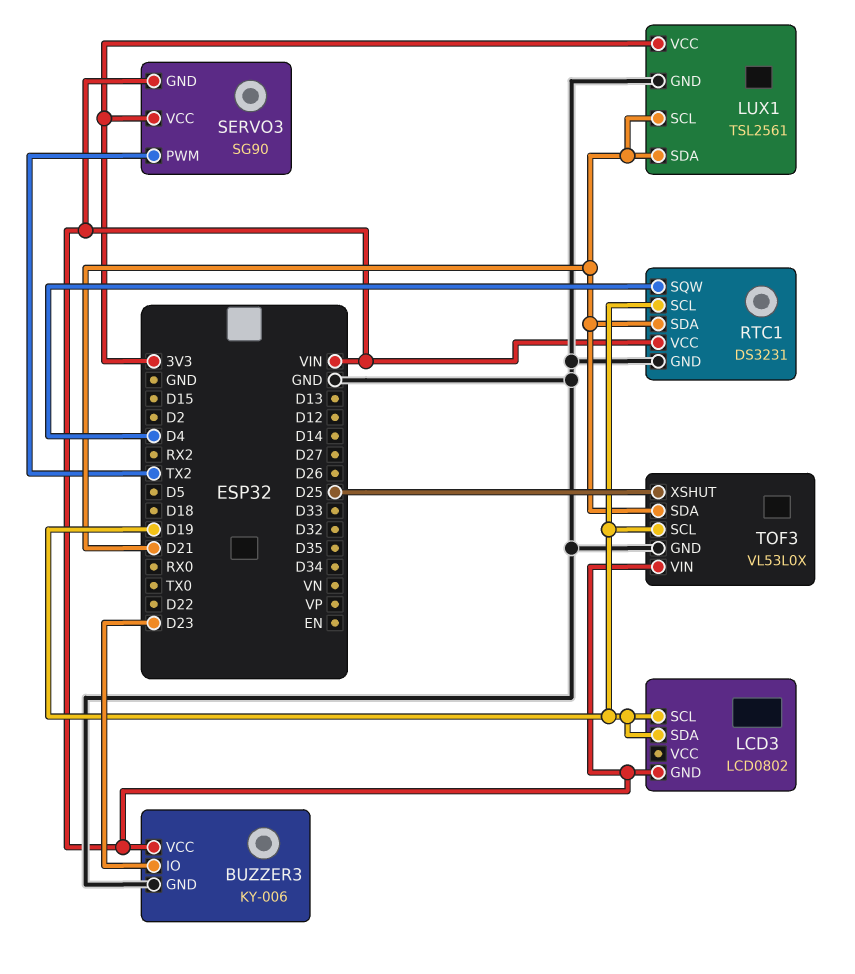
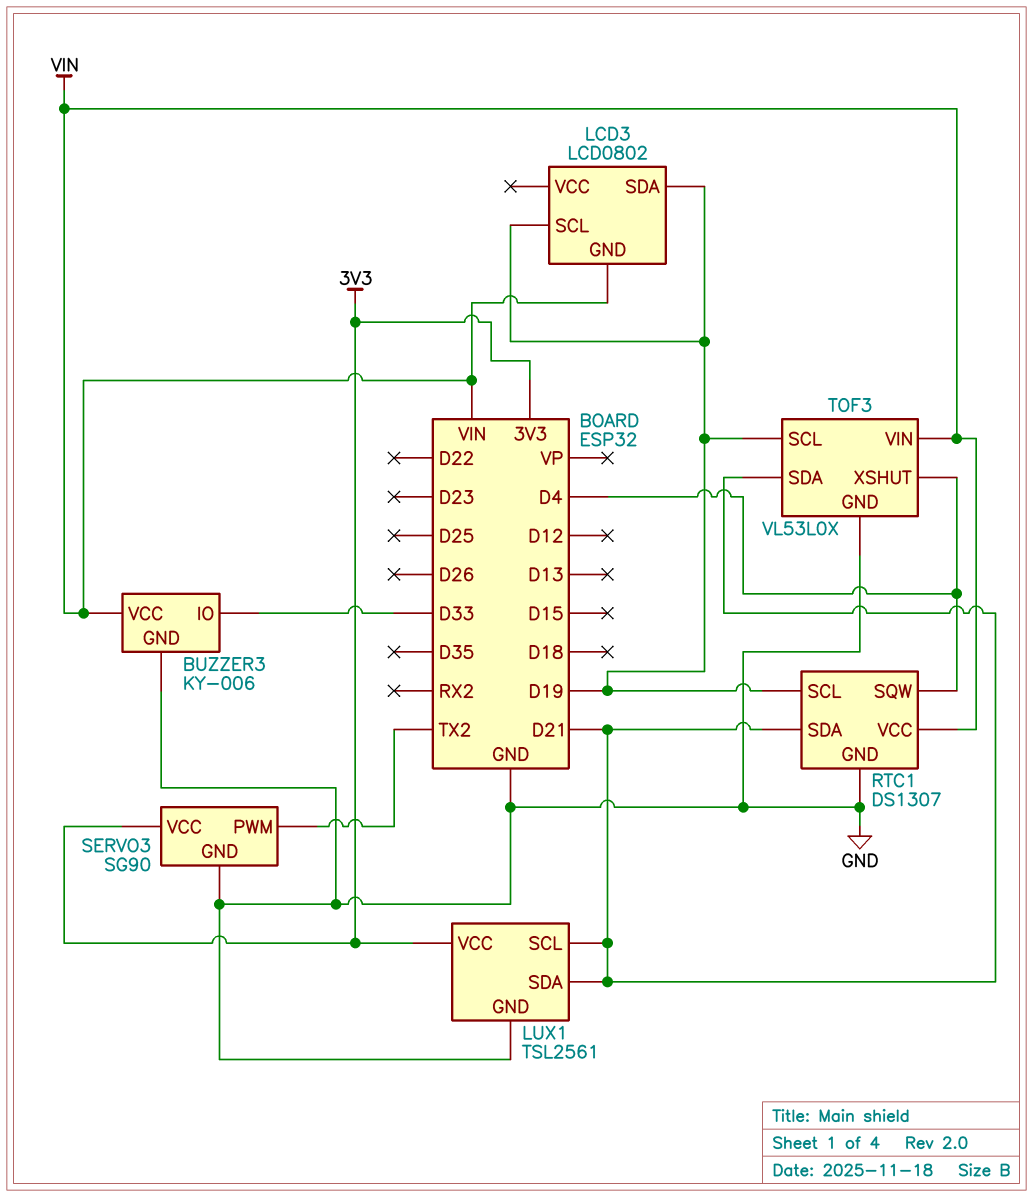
BUZZER3 pin IO: D23 -> D33
RTC1: DS3231 -> DS1307
SERVO3 pin GND: VIN -> GND
TOF3 pin XSHUT: D25 -> D4

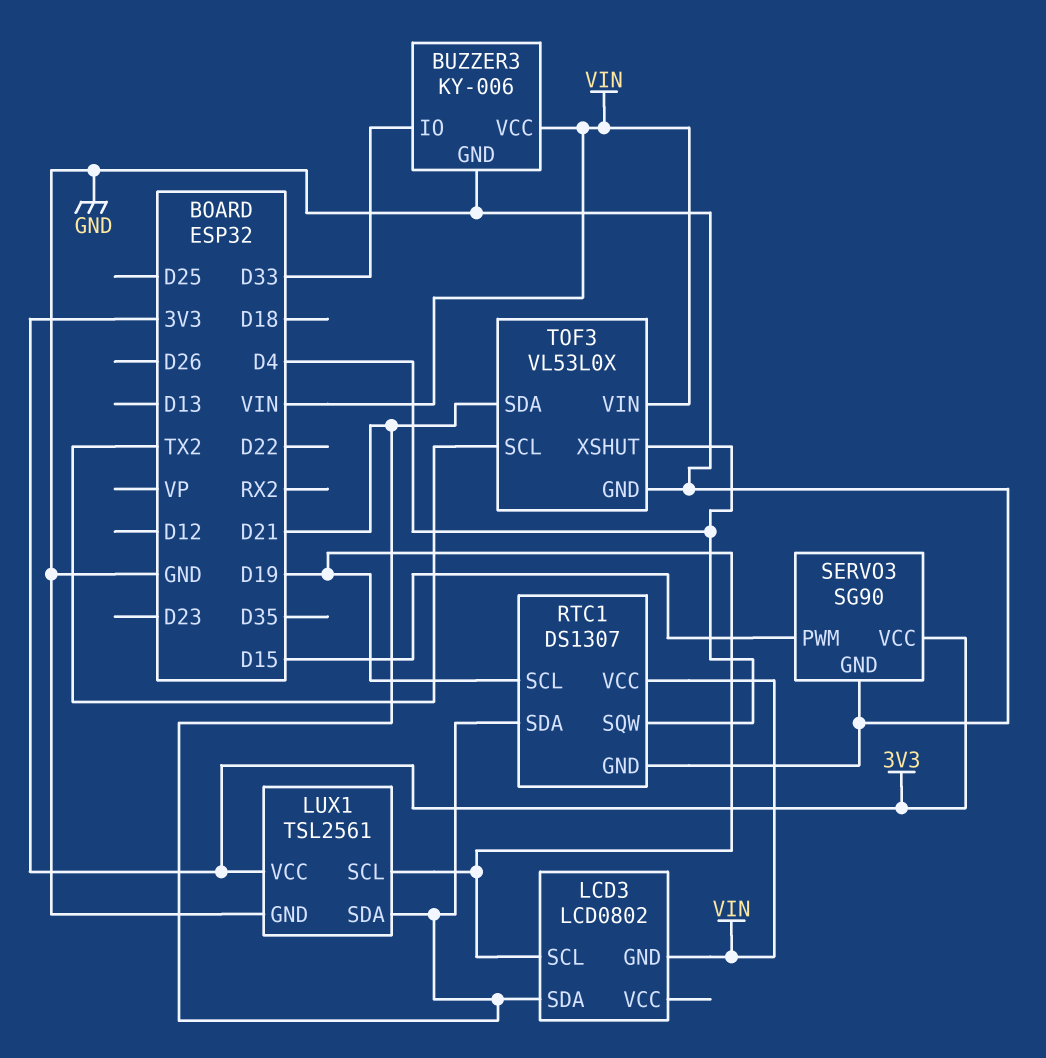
LCD3 pin SDA: D19 -> D21
LUX1 pin SCL: D21 -> D19
SERVO3 pin PWM: TX2 -> D15
TOF3 pin SCL: D19 -> TX2

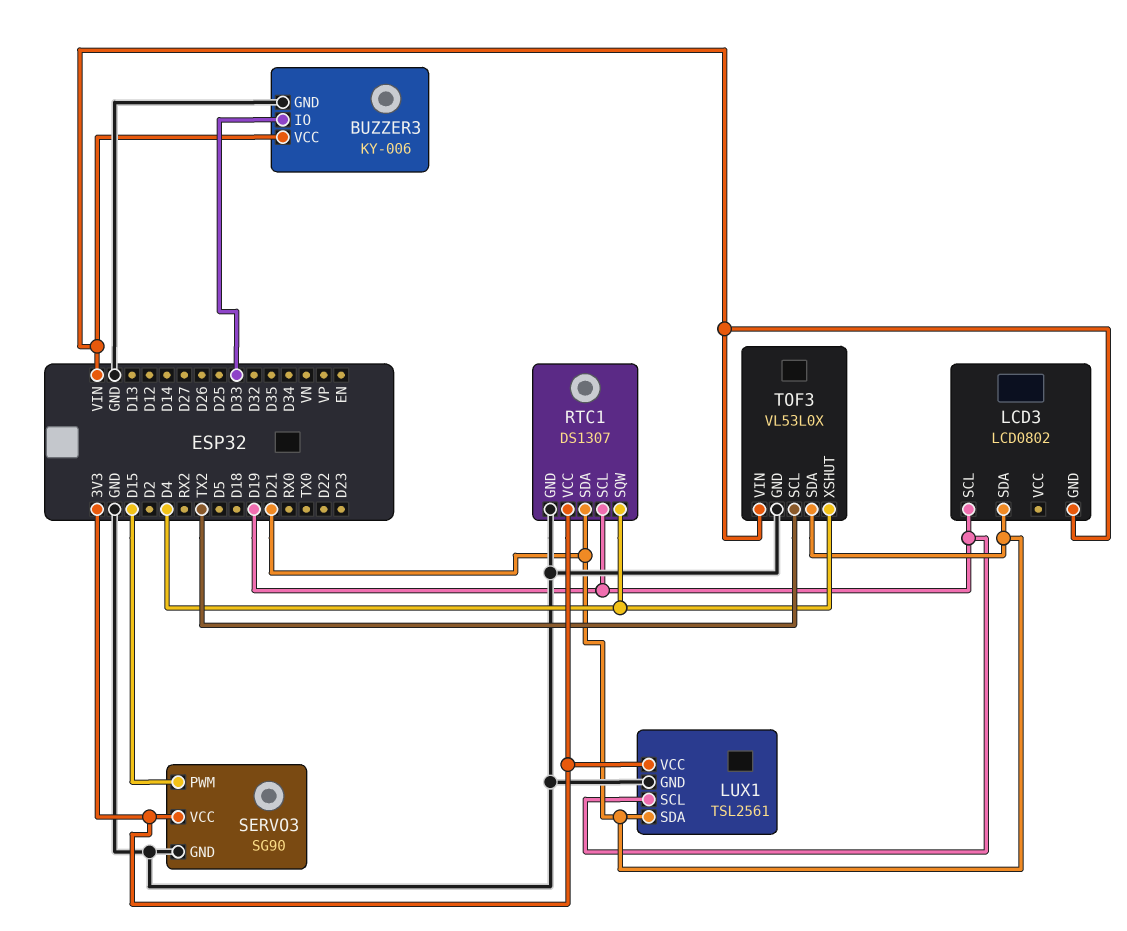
RTC1 pin VCC: VIN -> 3V3

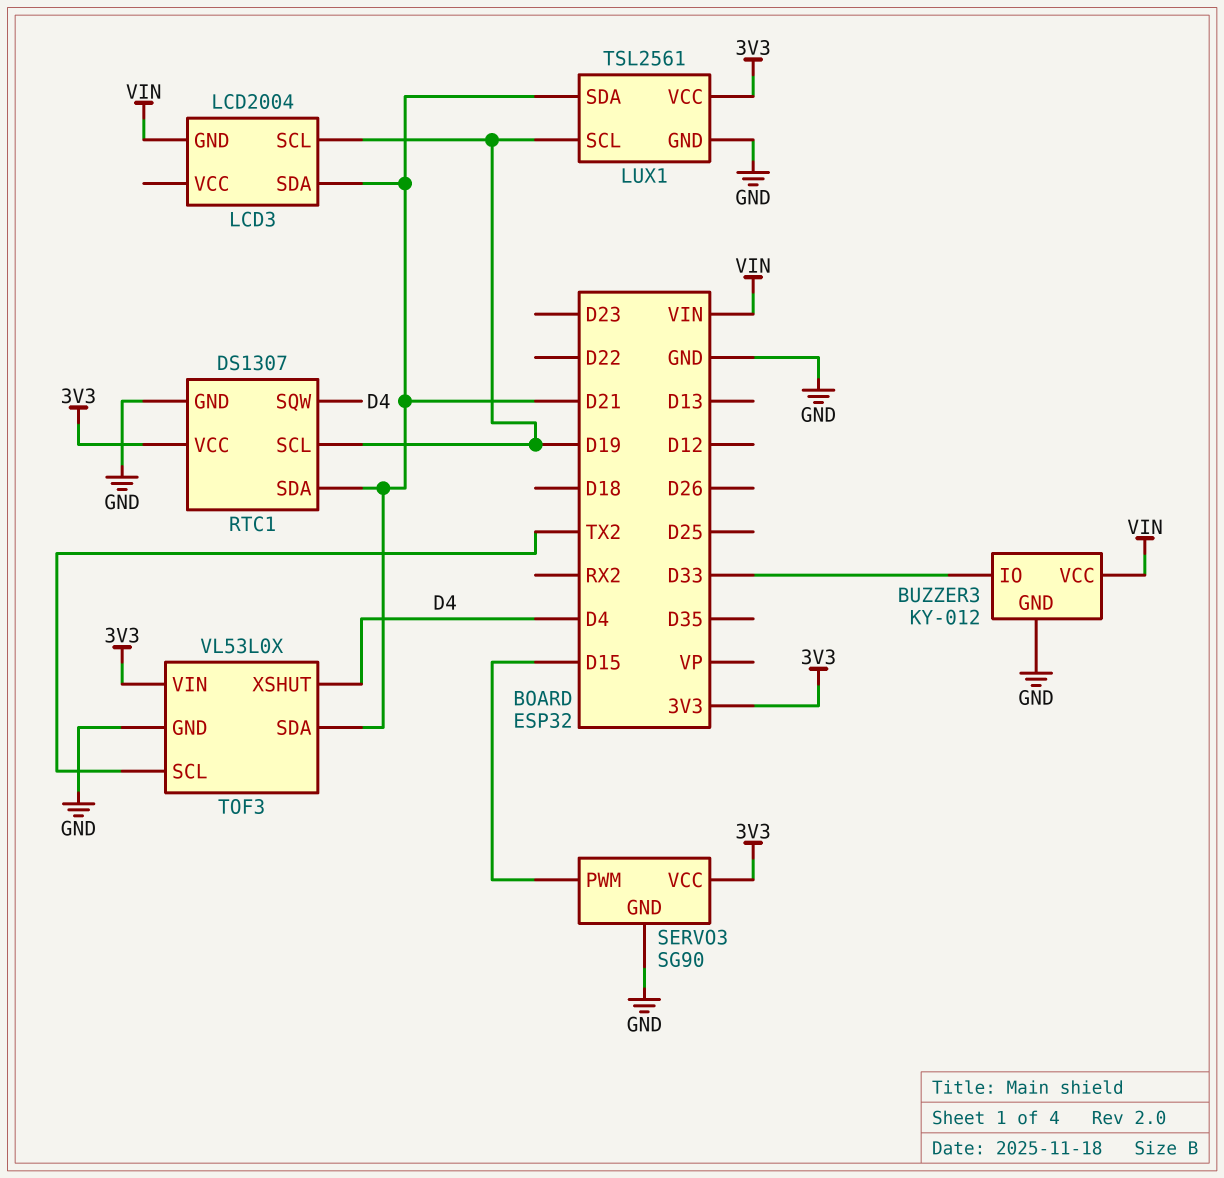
BUZZER3: KY-006 -> KY-012
LCD3: LCD0802 -> LCD2004
TOF3 pin VIN: VIN -> 3V3

